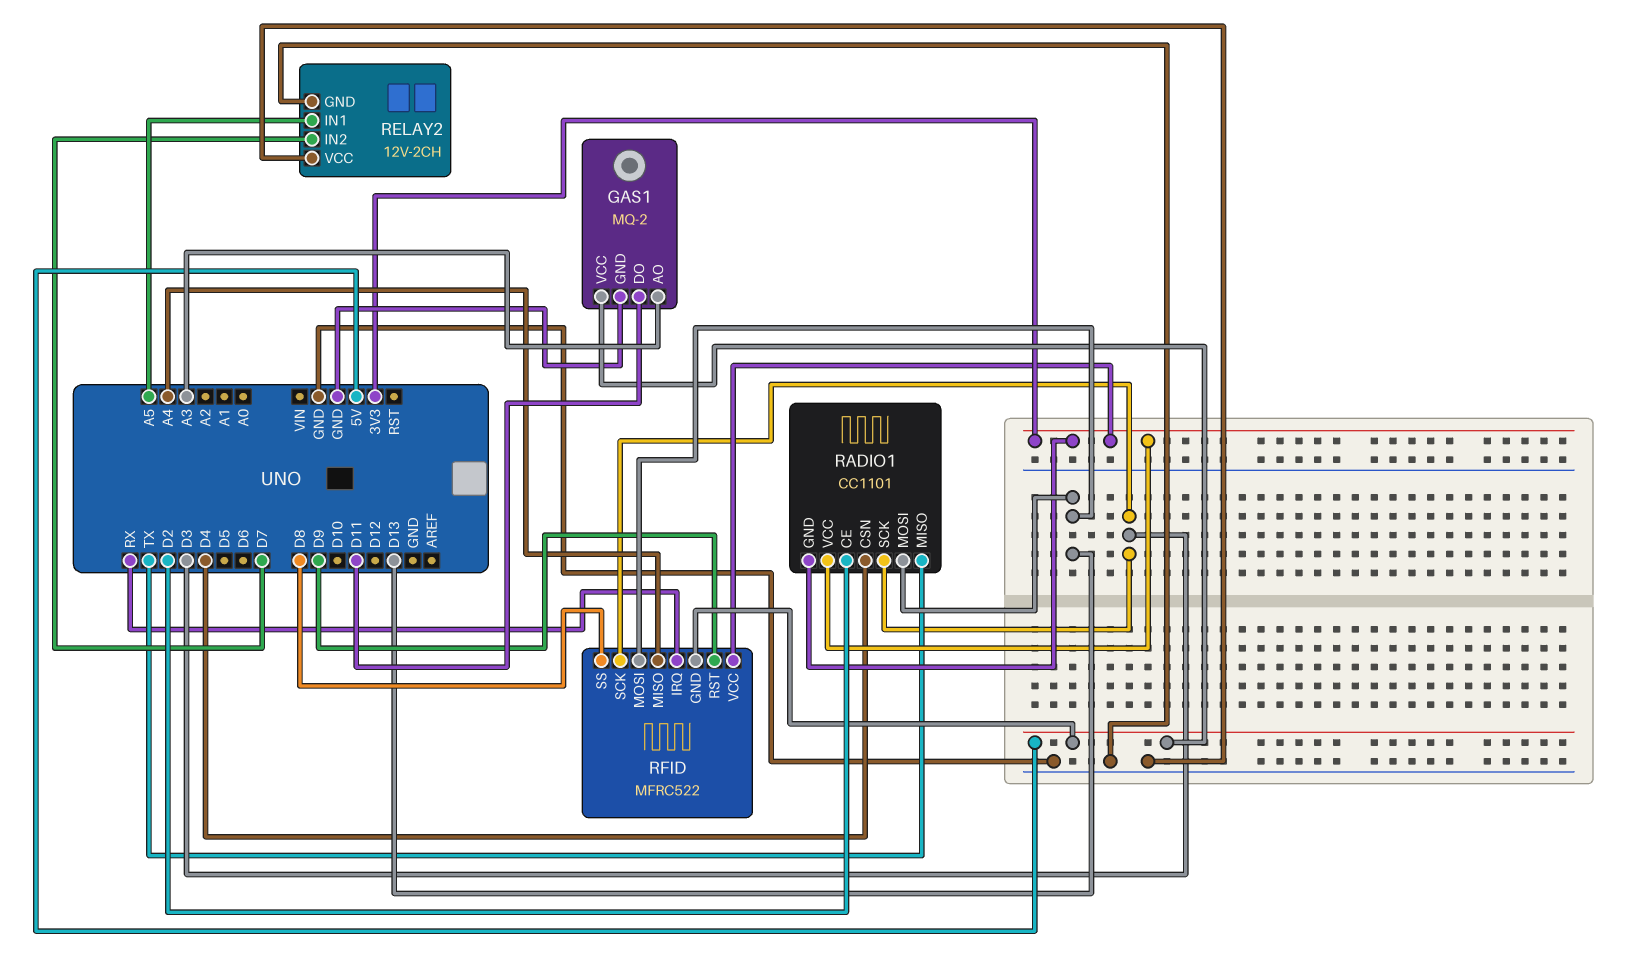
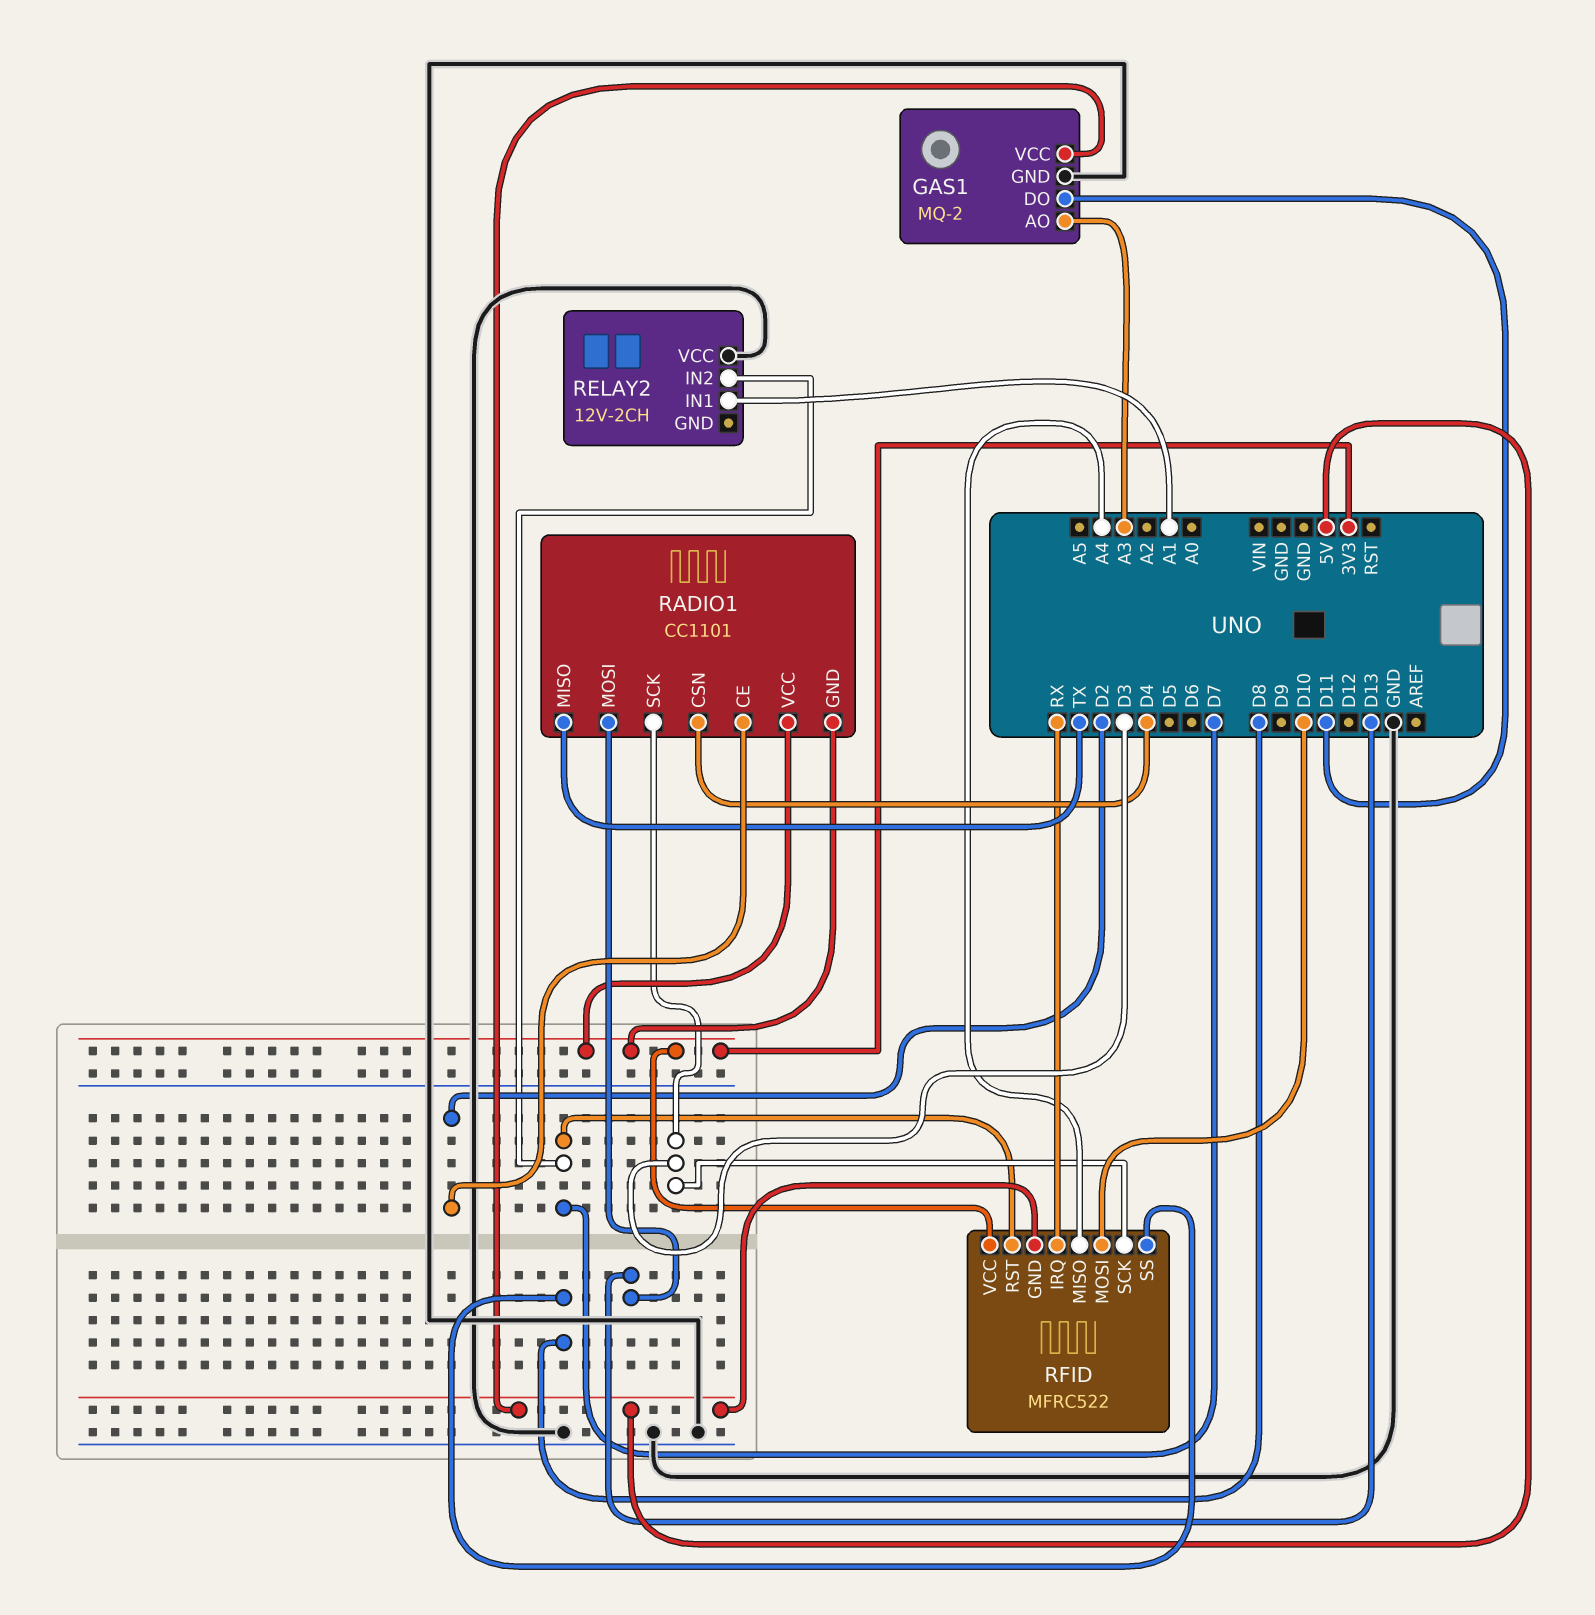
RELAY2 pin GND: GND -> none
RELAY2 pin IN1: A5 -> A1
RFID pin MOSI: D13 -> D10
RFID pin RST: D9 -> D7

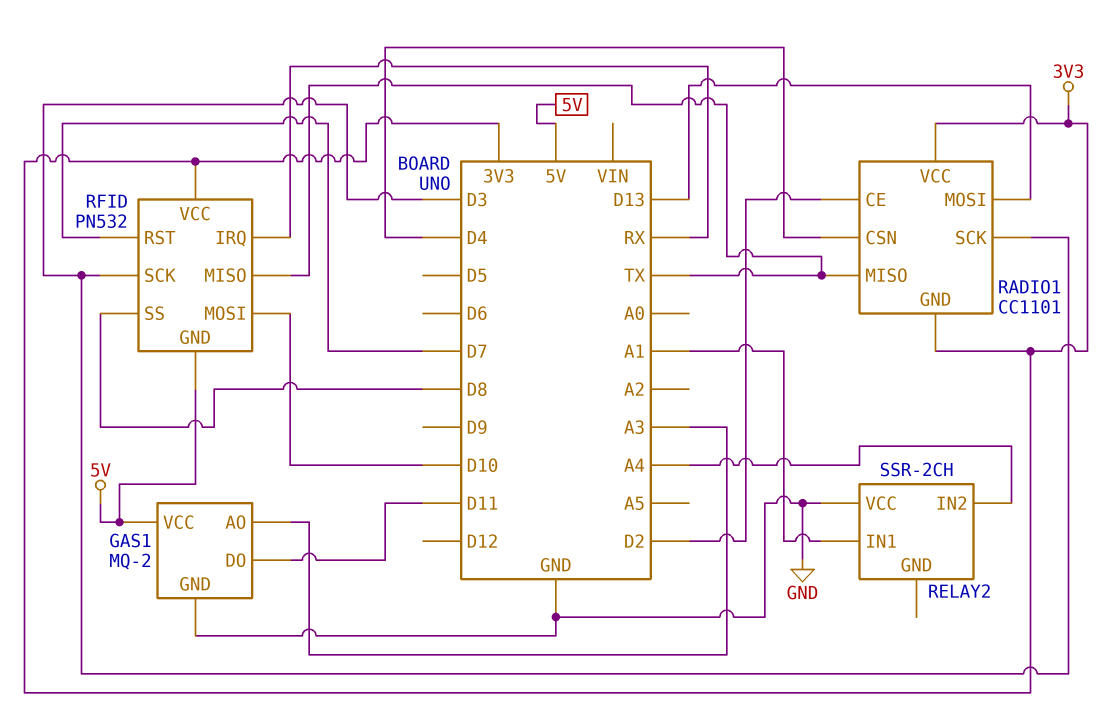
RELAY2: 12V-2CH -> SSR-2CH
RELAY2 pin IN2: D7 -> A4
RFID: MFRC522 -> PN532
RFID pin MISO: A4 -> TX

